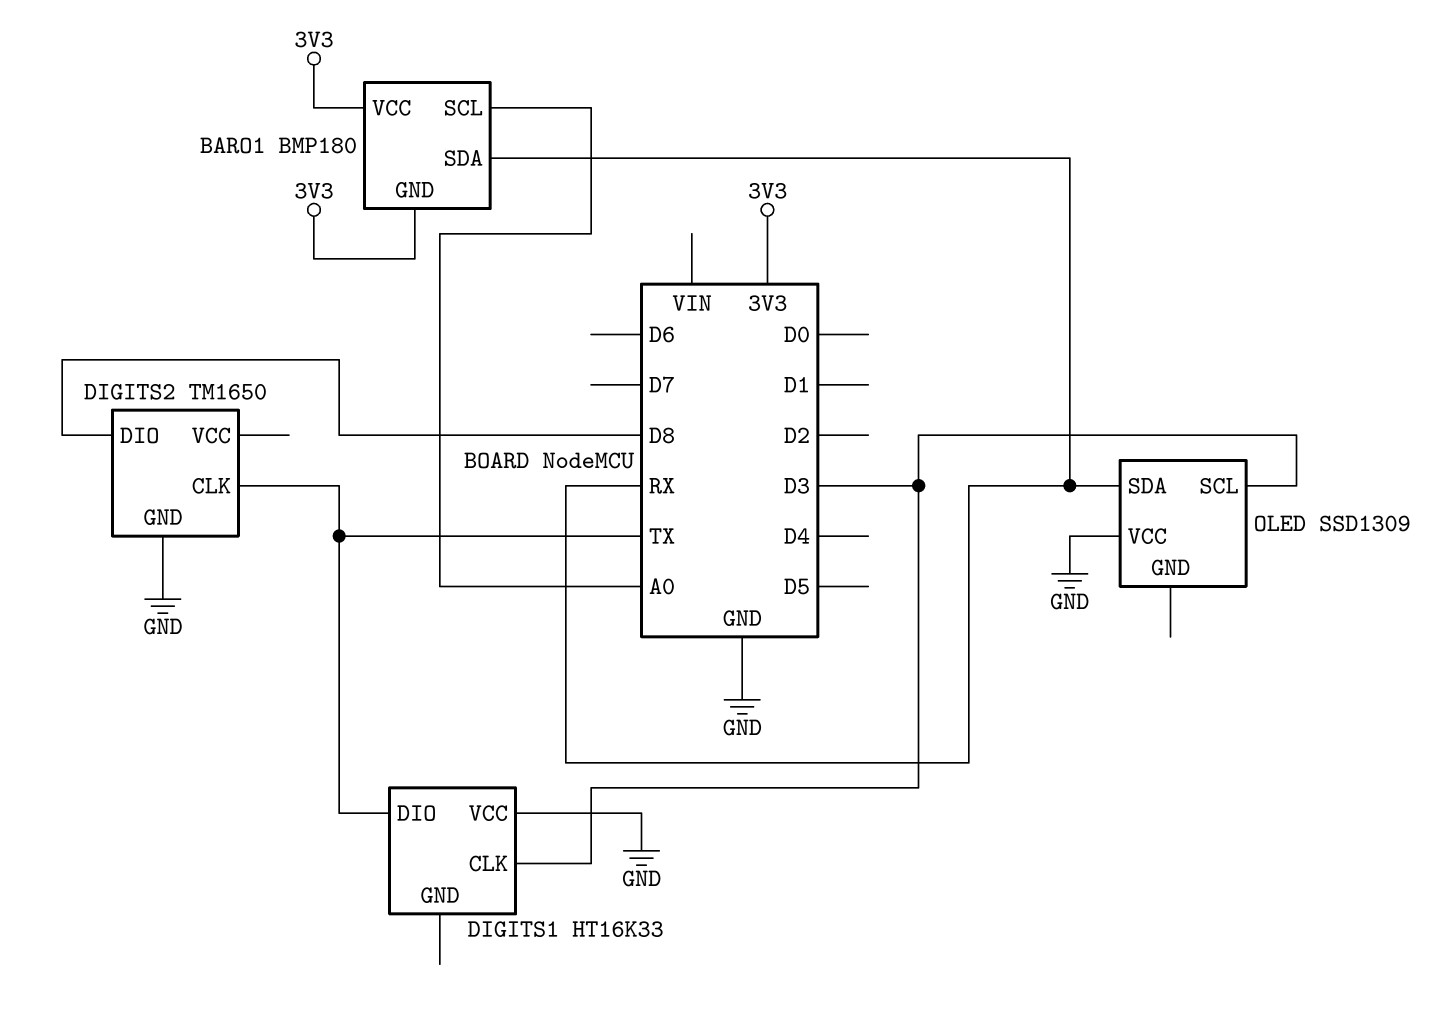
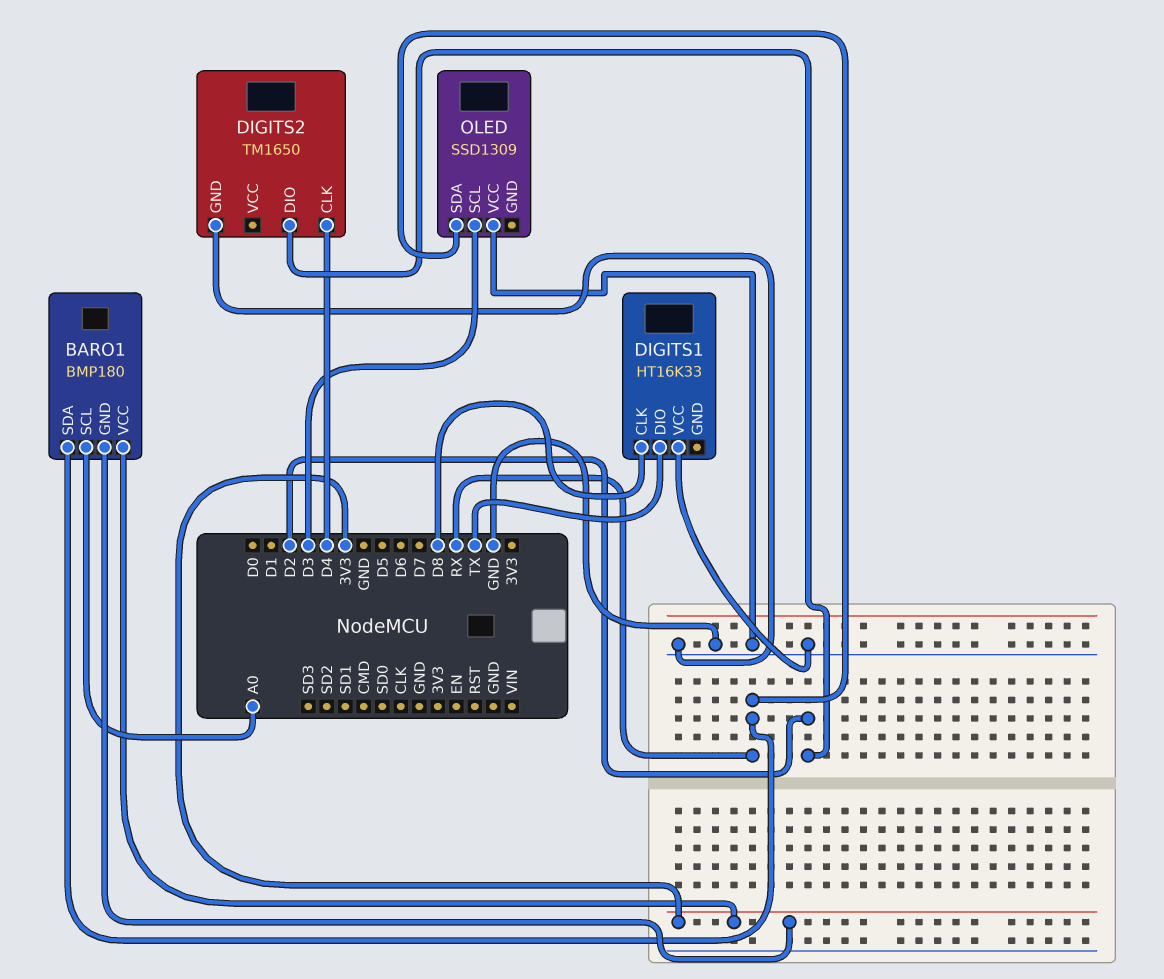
DIGITS1 pin CLK: D3 -> D8
DIGITS2 pin CLK: TX -> D4
DIGITS2 pin DIO: D8 -> D2

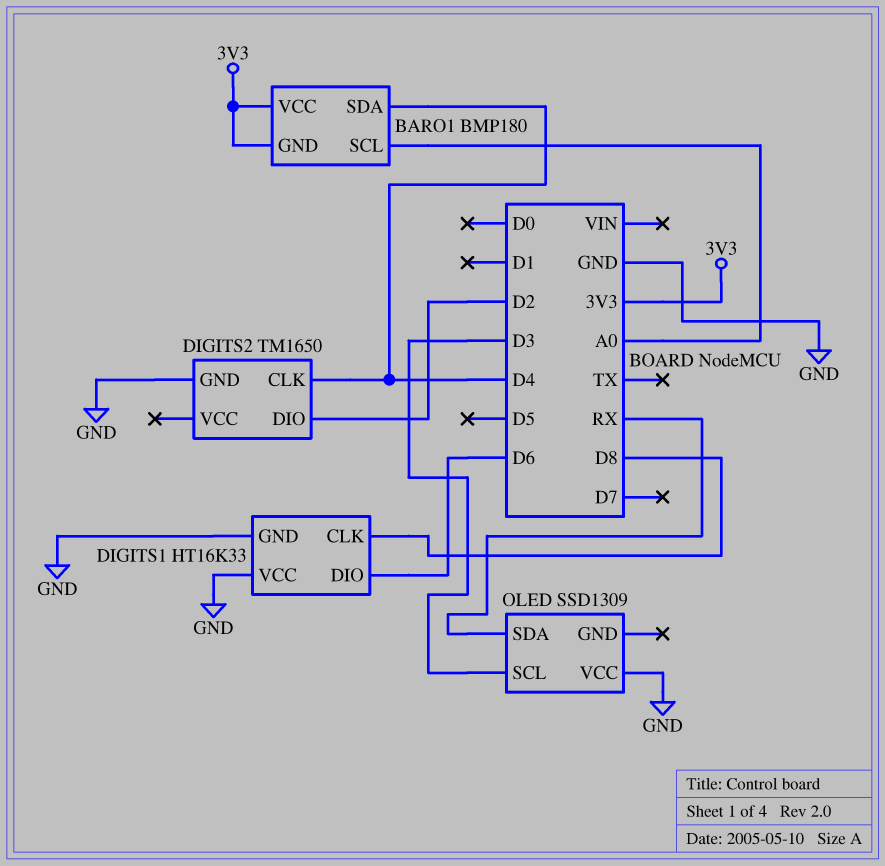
BARO1 pin SDA: RX -> D4
DIGITS1 pin DIO: TX -> D6
DIGITS1 pin GND: none -> GND

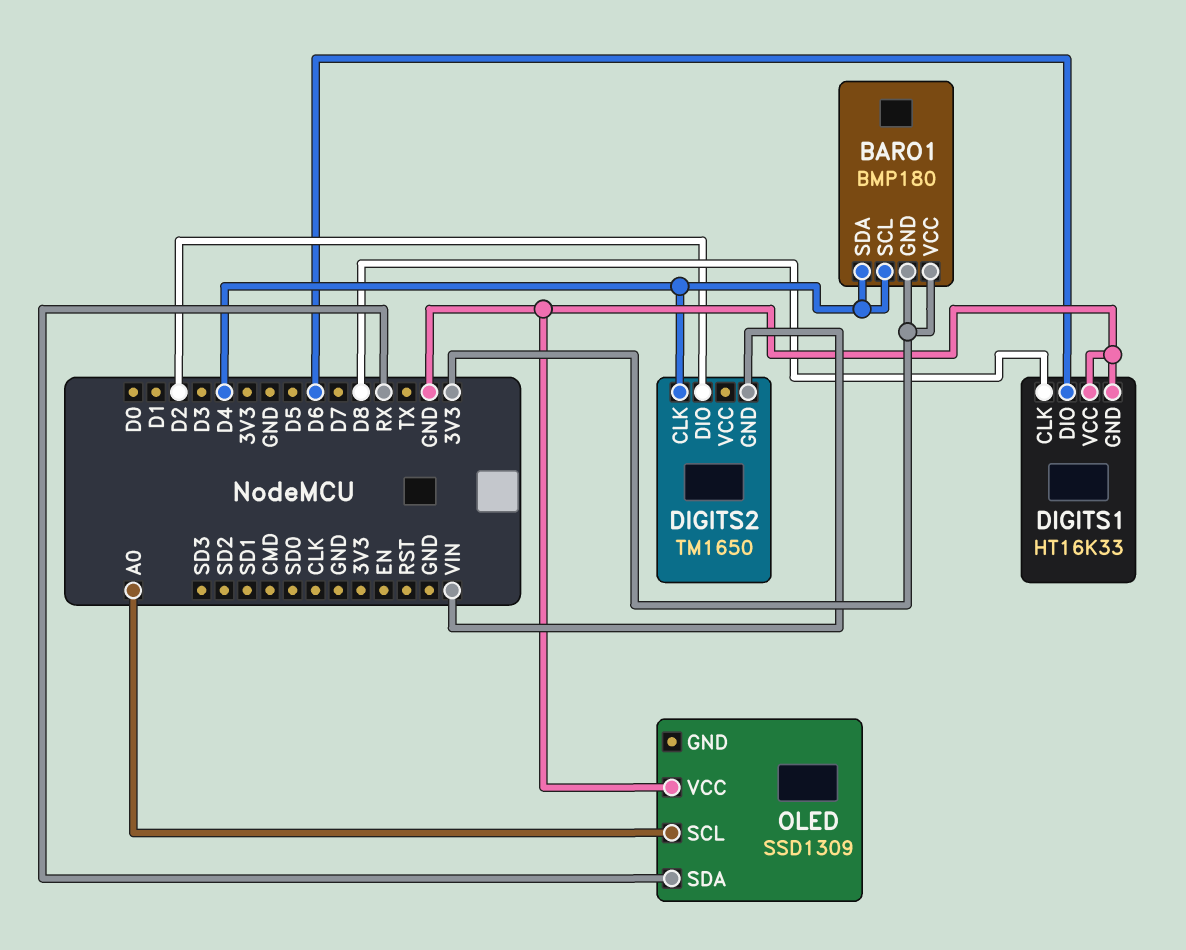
BARO1 pin SCL: A0 -> D4
DIGITS2 pin GND: GND -> VIN
OLED pin SCL: D3 -> A0

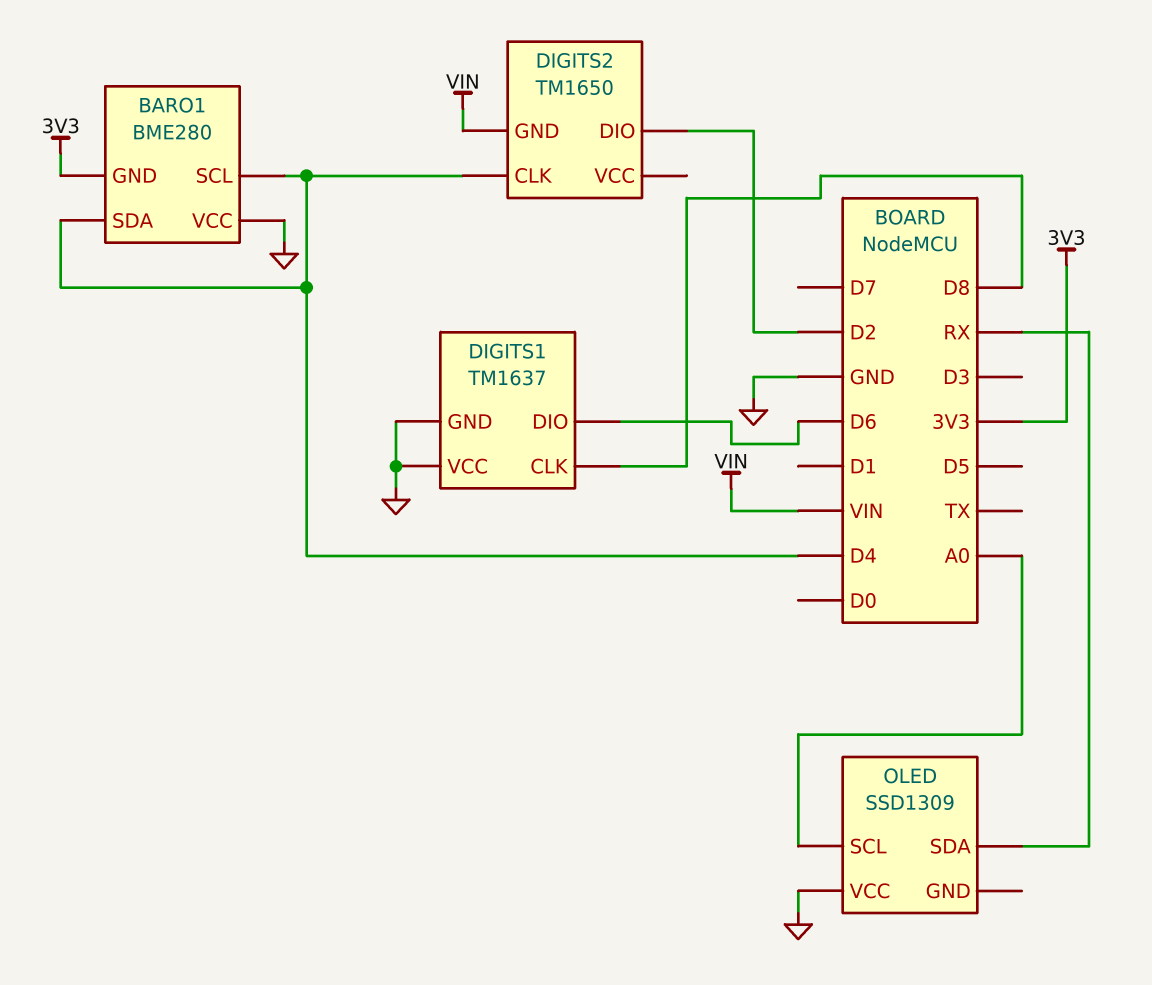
BARO1: BMP180 -> BME280
BARO1 pin VCC: 3V3 -> GND
DIGITS1: HT16K33 -> TM1637

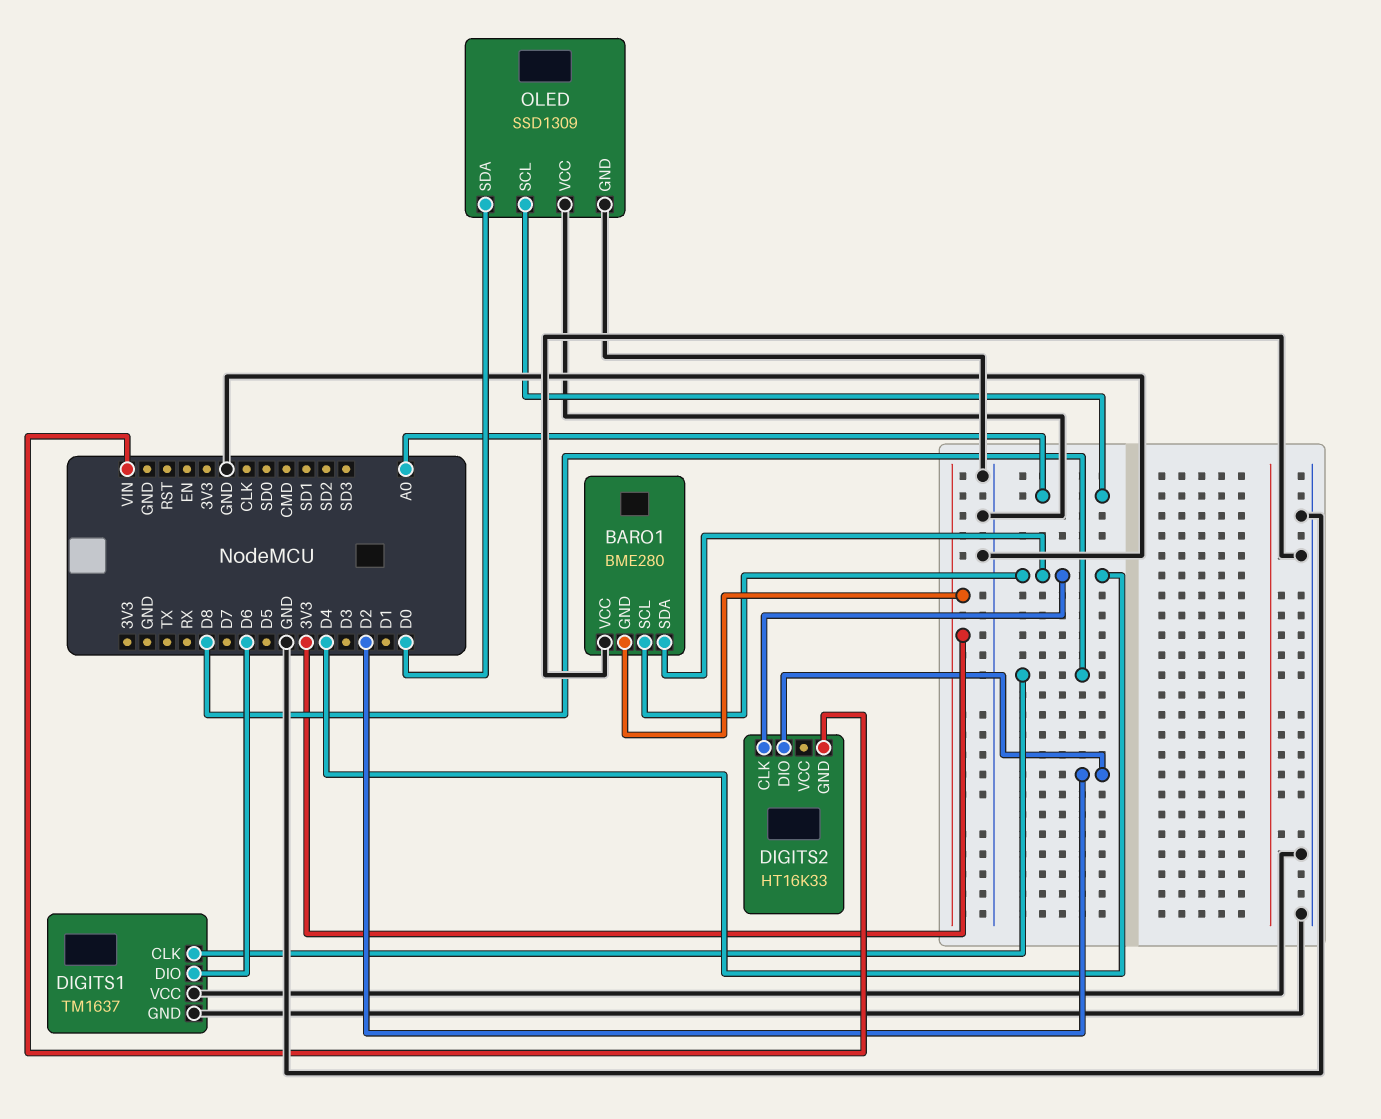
DIGITS2: TM1650 -> HT16K33
OLED pin GND: none -> GND
OLED pin SDA: RX -> D0

